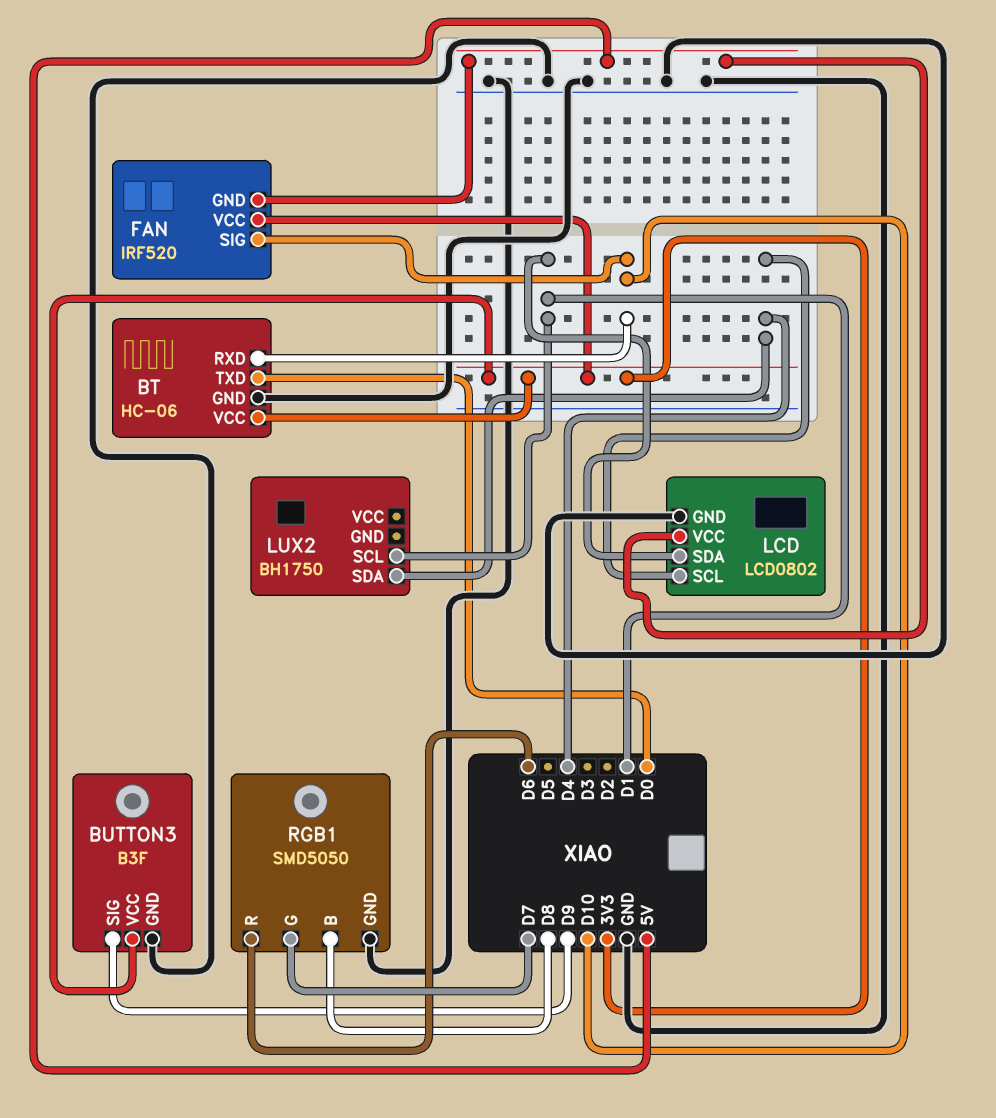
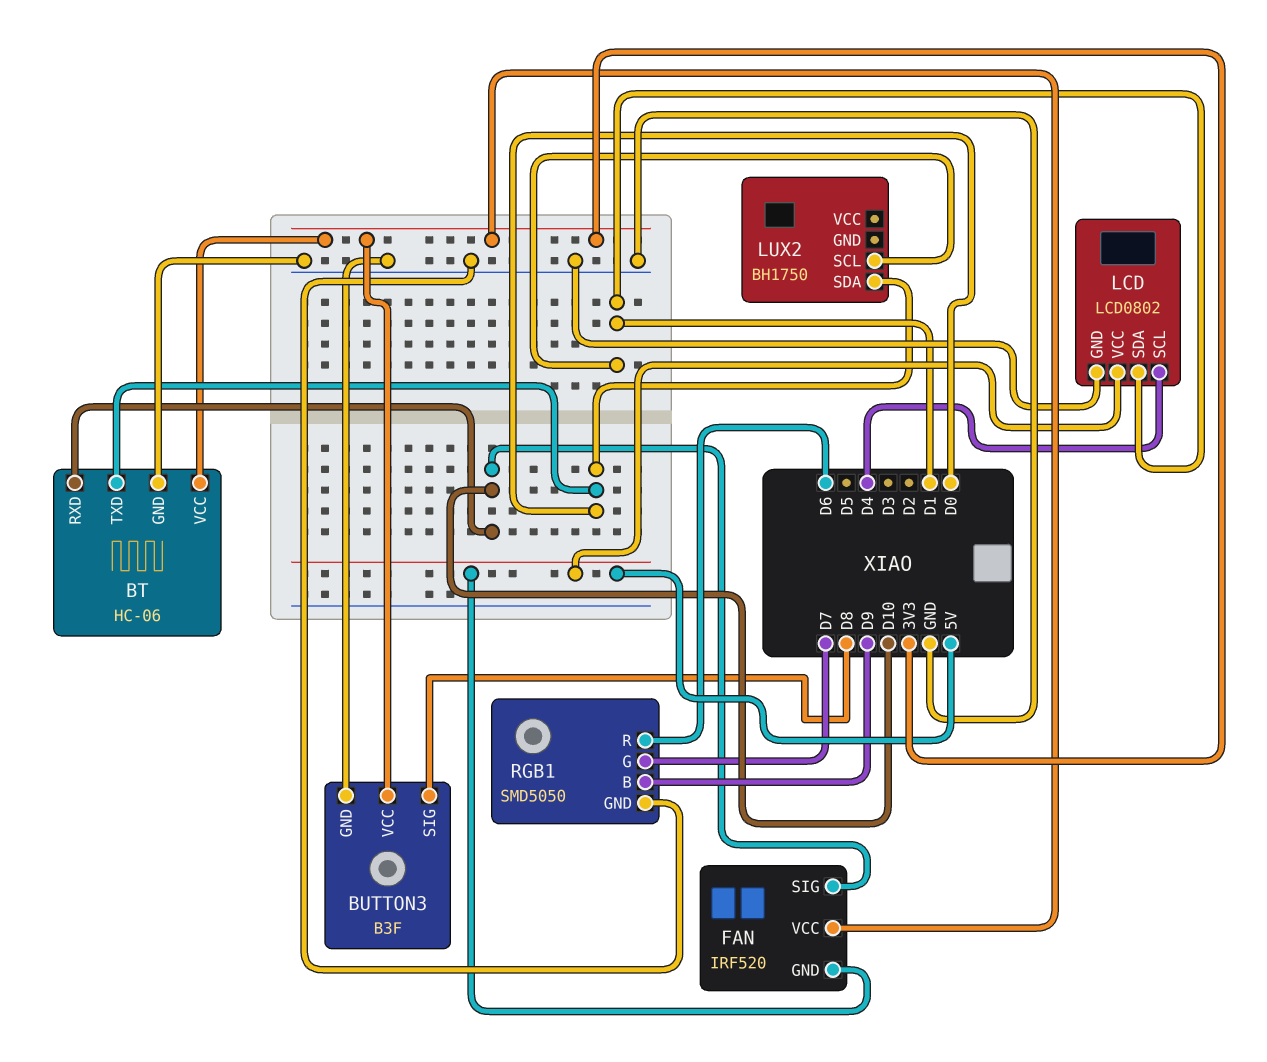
BUTTON3 pin SIG: D9 -> D8
LUX2 pin SDA: D4 -> D0
RGB1 pin B: D8 -> D9

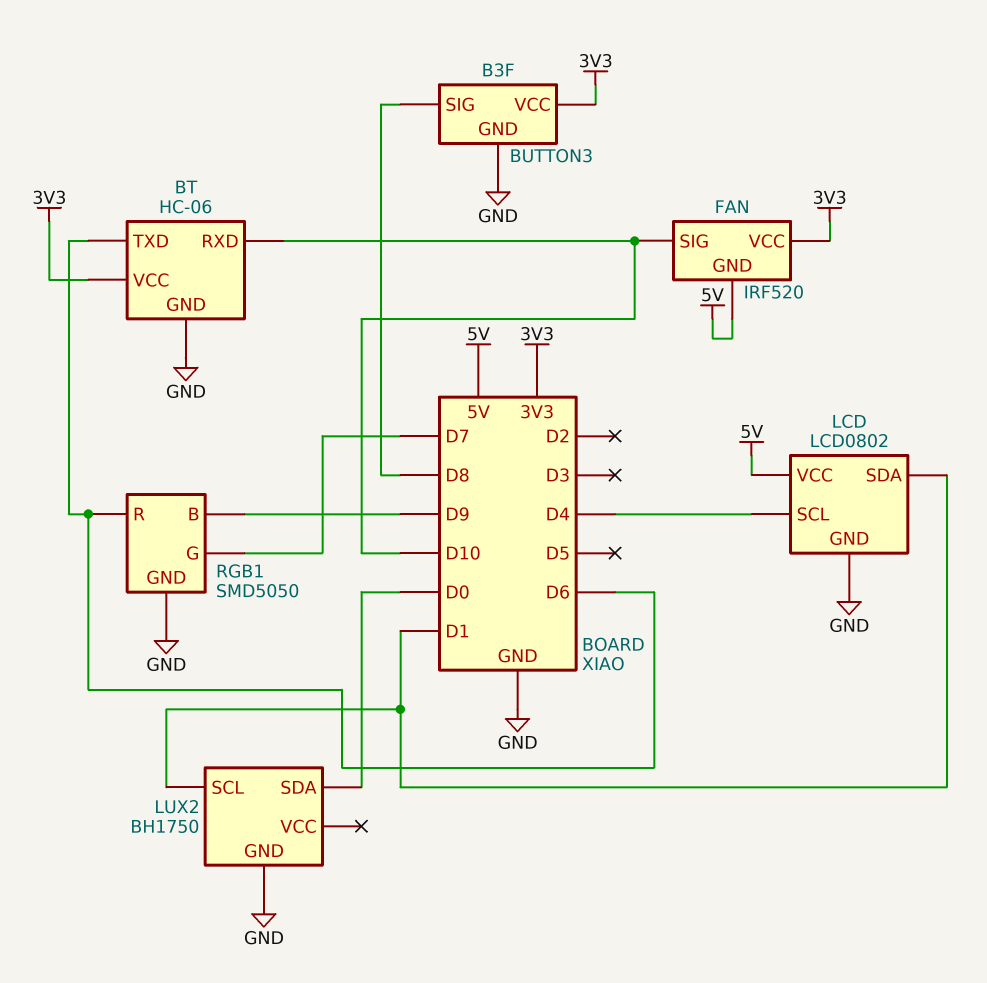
BT pin TXD: D0 -> D6
LUX2 pin GND: none -> GND

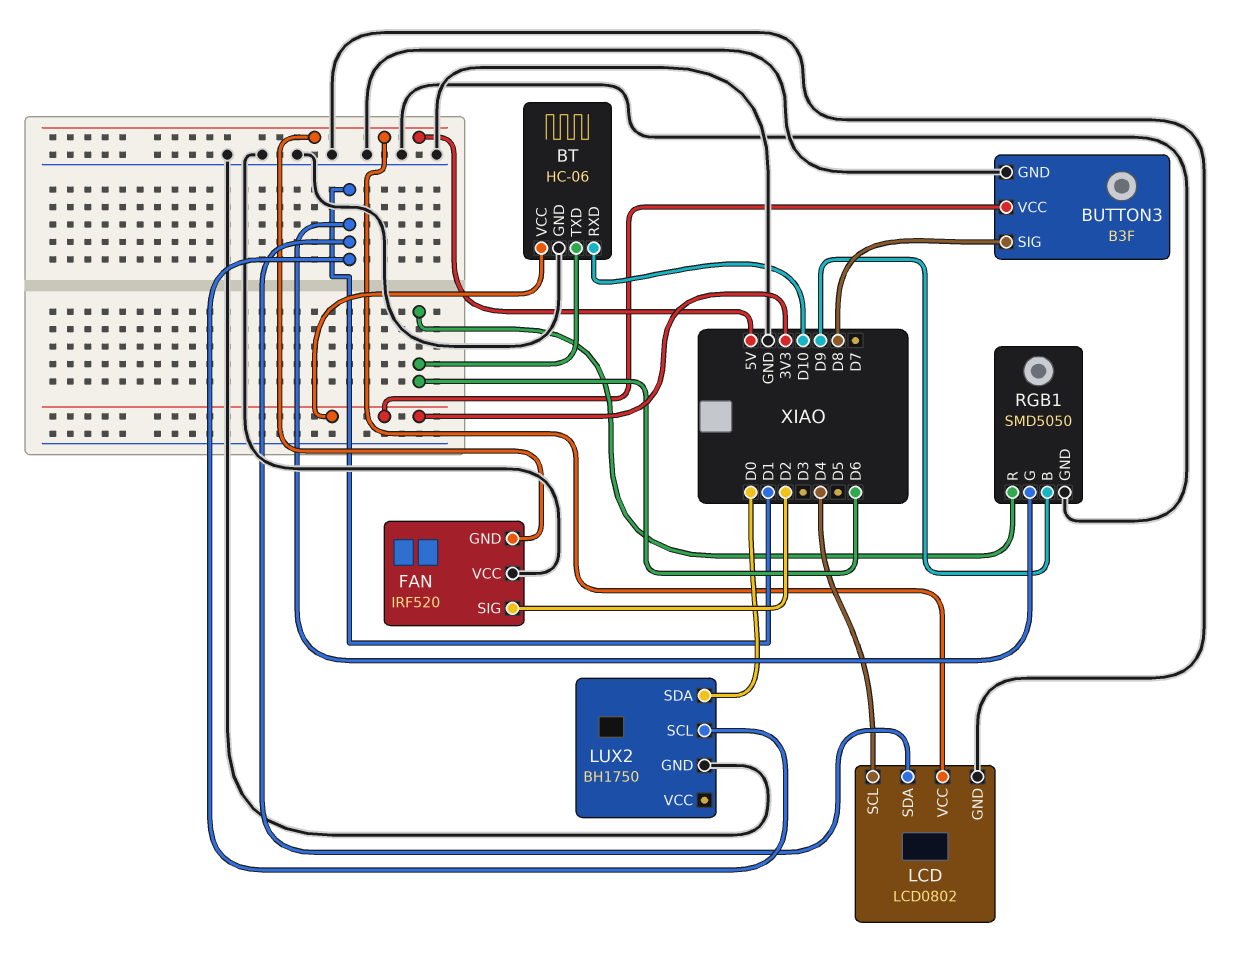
FAN pin SIG: D10 -> D2
FAN pin VCC: 3V3 -> GND
RGB1 pin G: D7 -> D1

